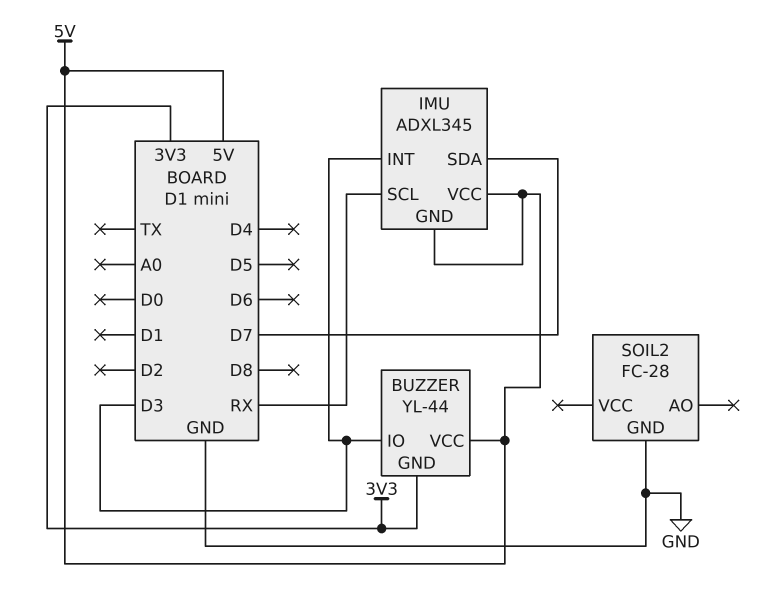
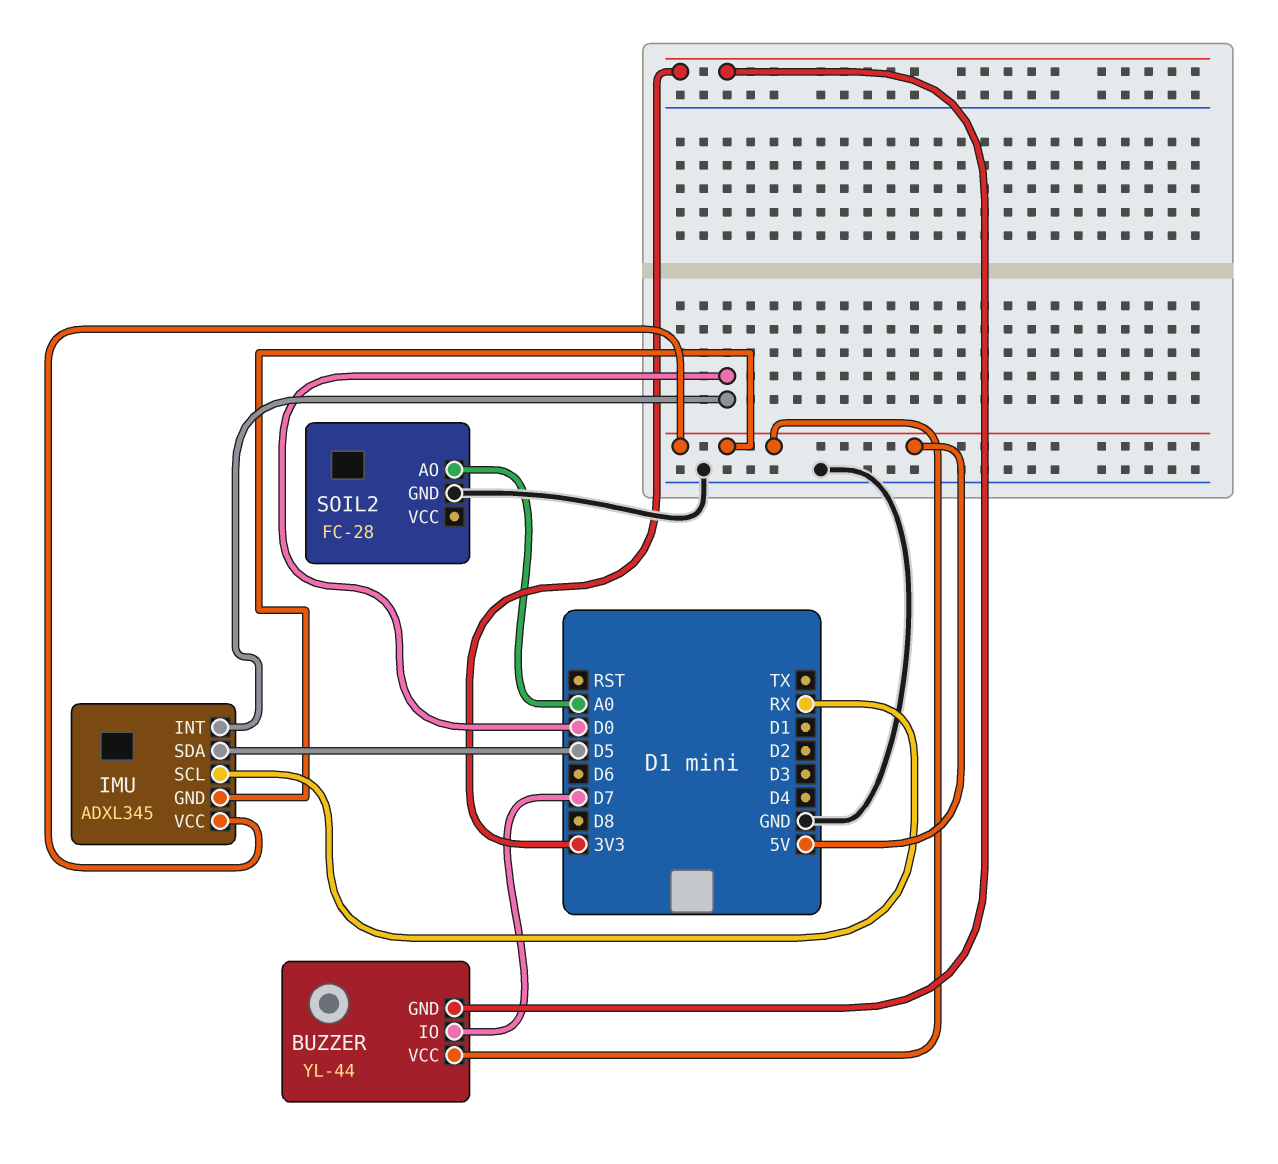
BUZZER pin IO: D3 -> D7
IMU pin INT: D3 -> D0
IMU pin SDA: D7 -> D5
SOIL2 pin AO: none -> A0

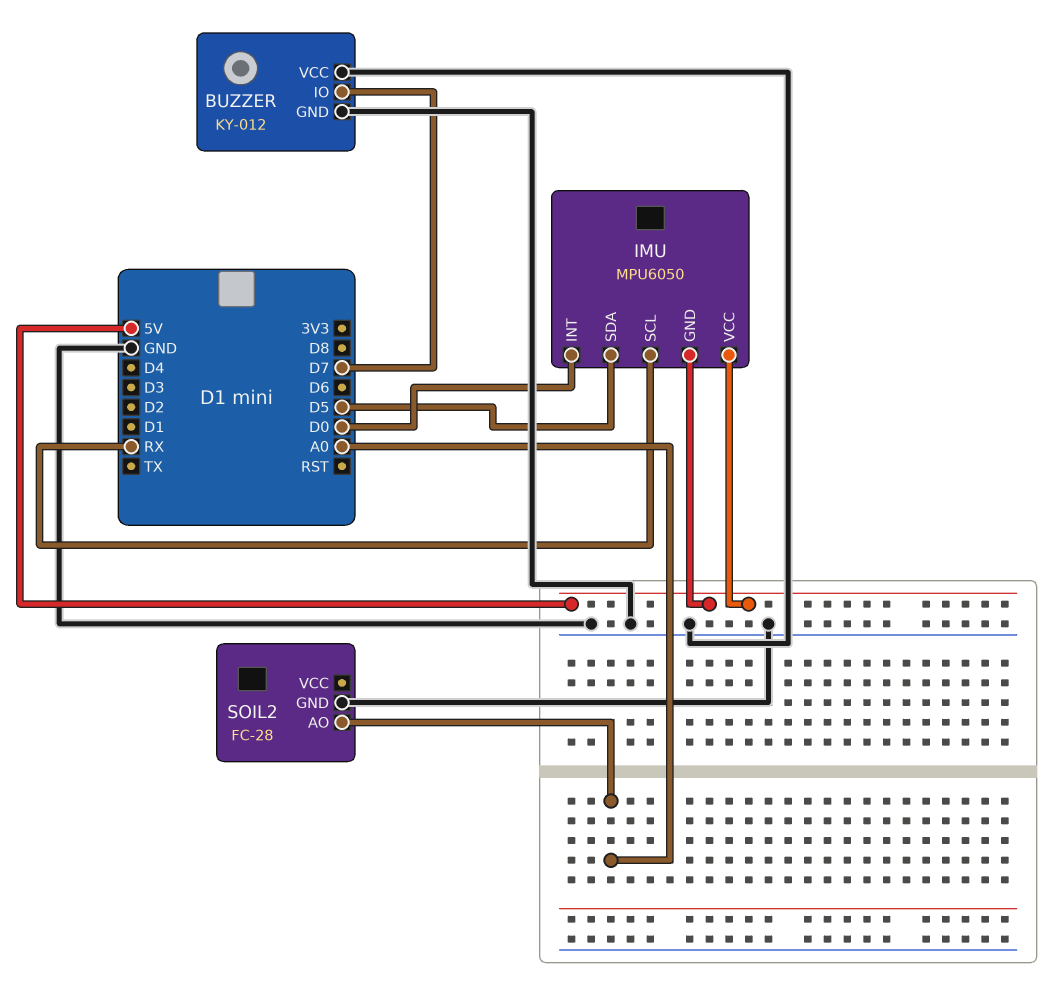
BUZZER: YL-44 -> KY-012
BUZZER pin GND: 3V3 -> GND
BUZZER pin VCC: 5V -> GND
IMU: ADXL345 -> MPU6050

